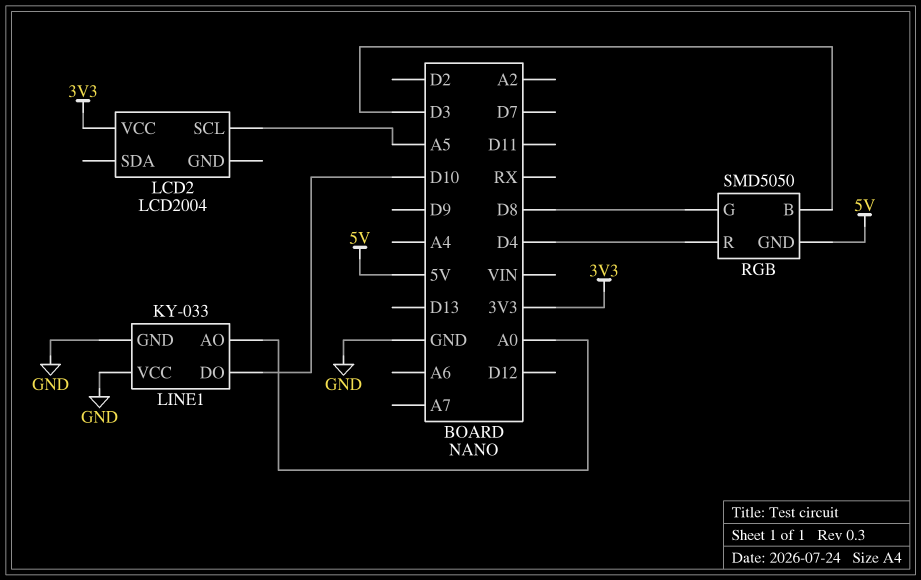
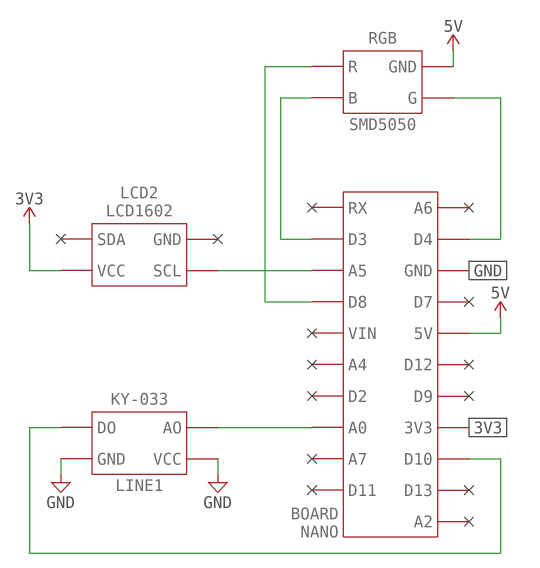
LCD2: LCD2004 -> LCD1602
RGB pin G: D8 -> D4
RGB pin R: D4 -> D8

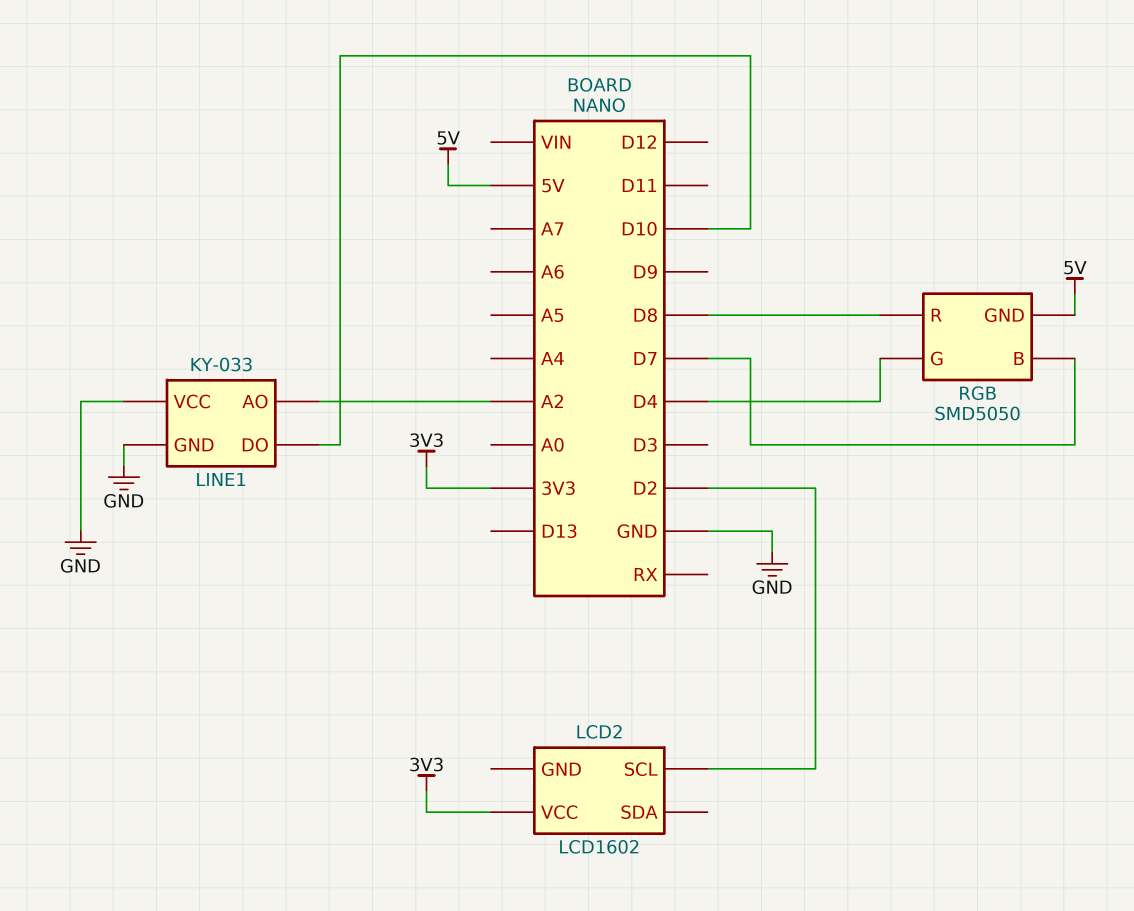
LCD2 pin SCL: A5 -> D2
LINE1 pin AO: A0 -> A2
RGB pin B: D3 -> D7

